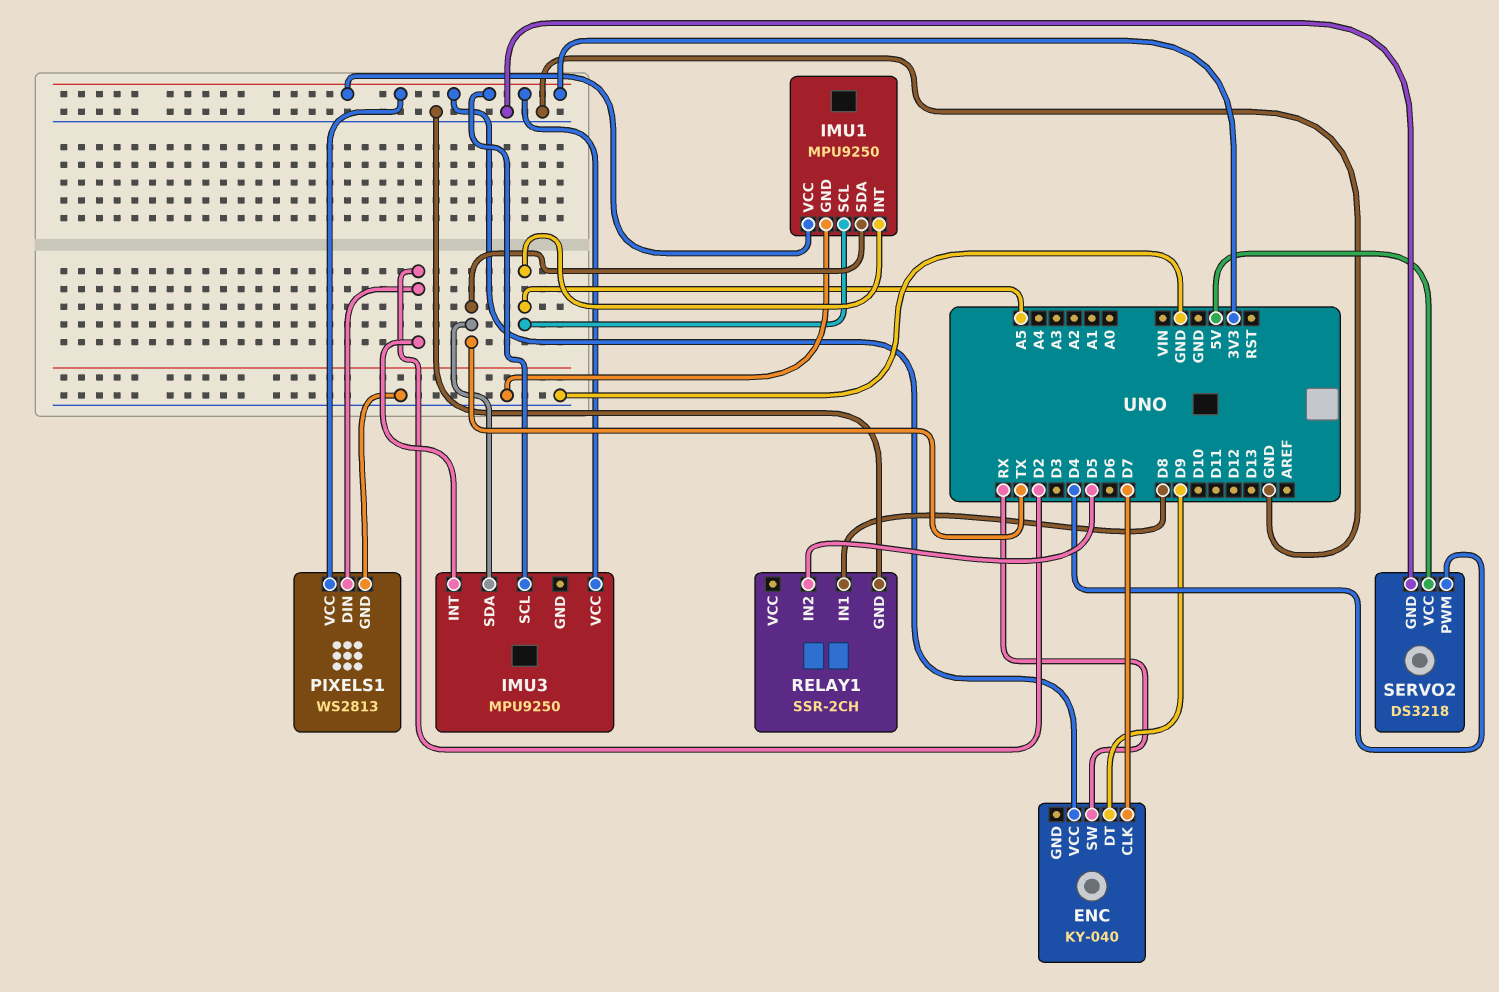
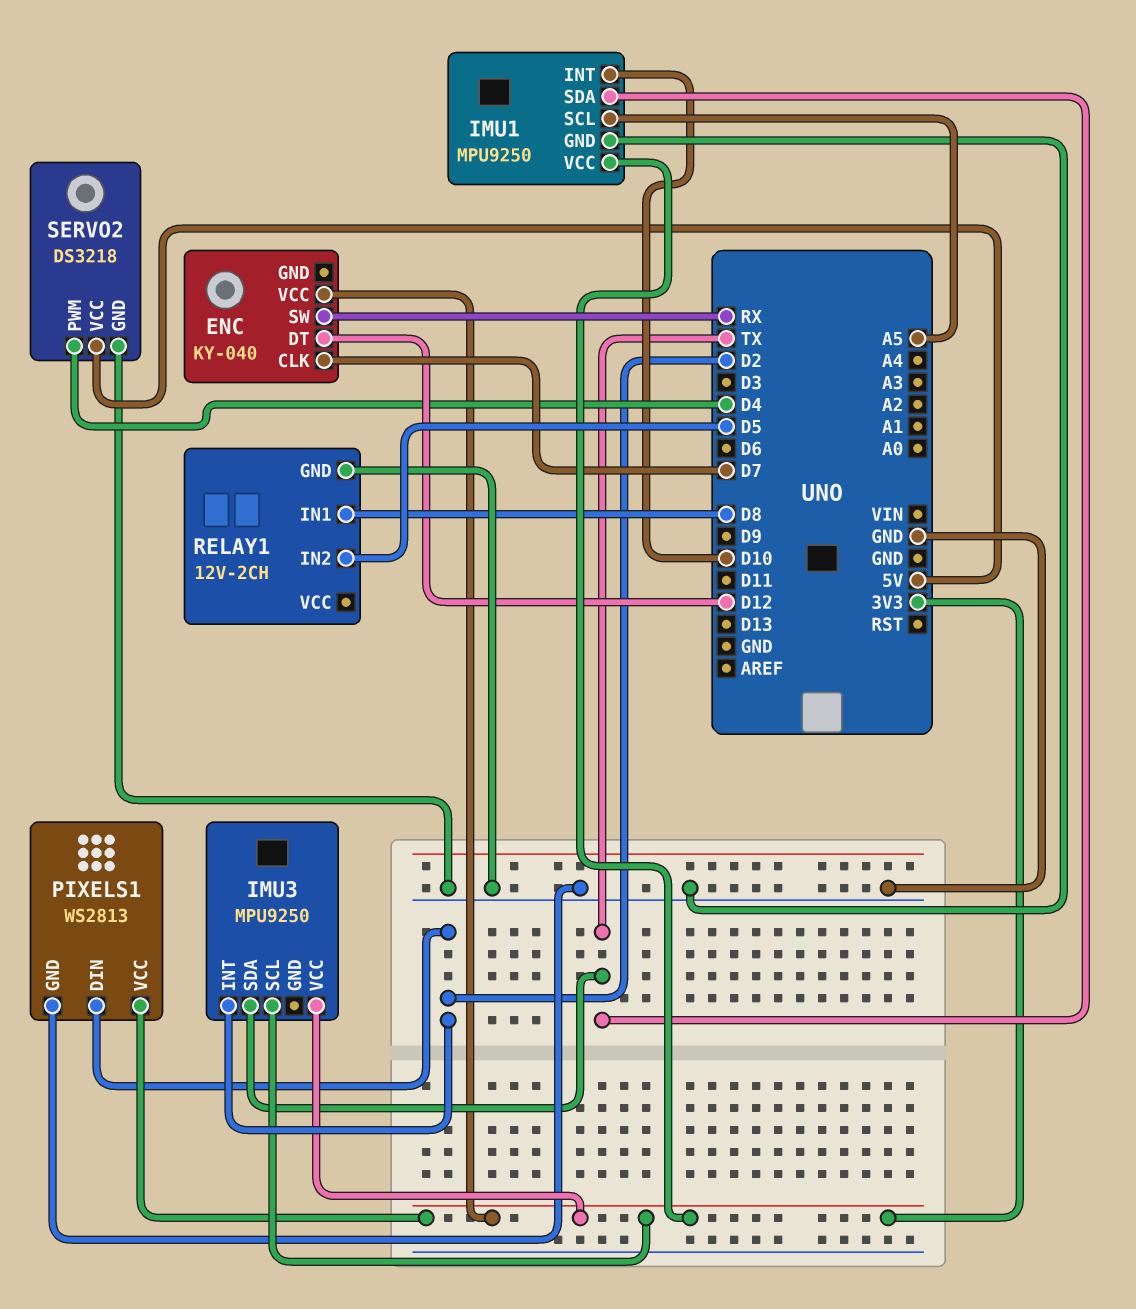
ENC pin DT: D9 -> D12
IMU1 pin INT: A5 -> D10
RELAY1: SSR-2CH -> 12V-2CH

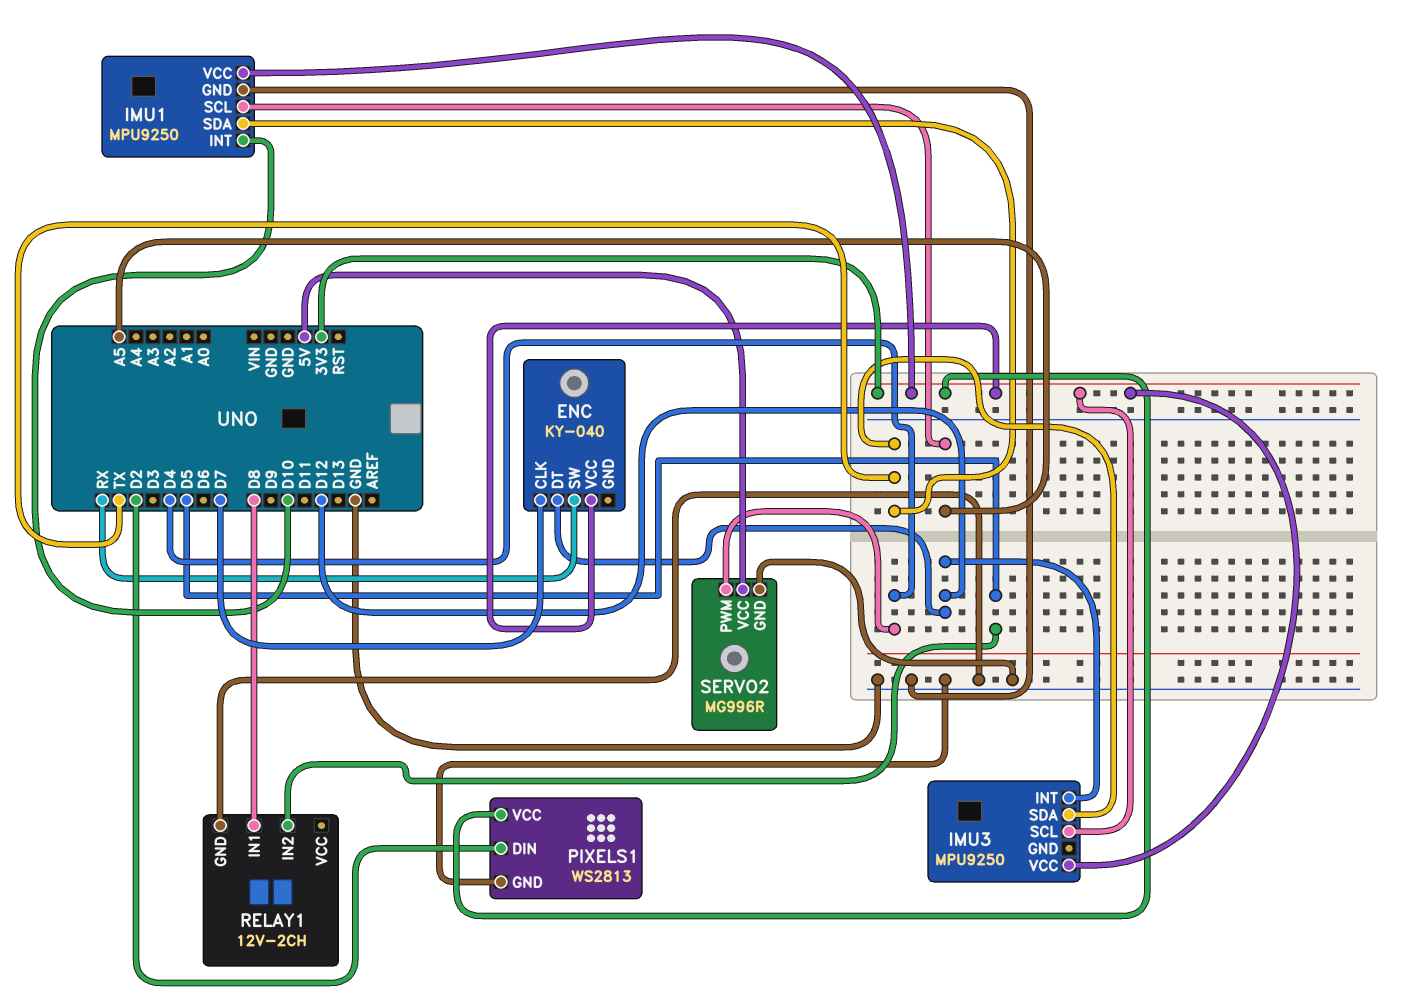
IMU3 pin INT: D2 -> D12
SERVO2: DS3218 -> MG996R

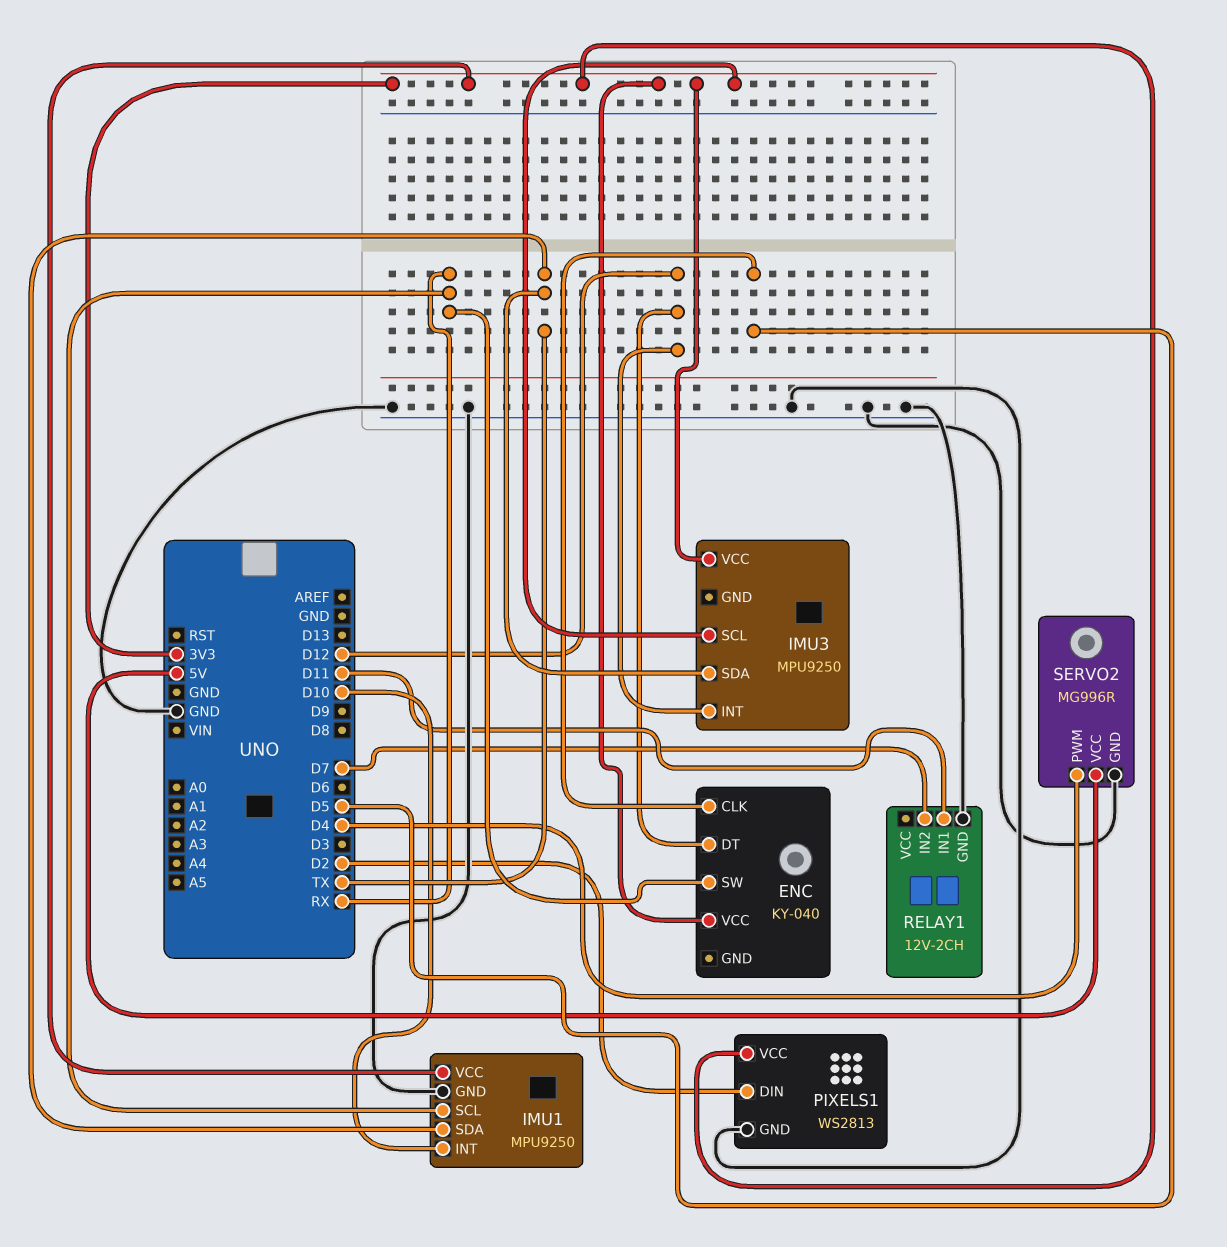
ENC pin CLK: D7 -> D5
IMU1 pin SCL: A5 -> RX
RELAY1 pin IN1: D8 -> D11
RELAY1 pin IN2: D5 -> D7

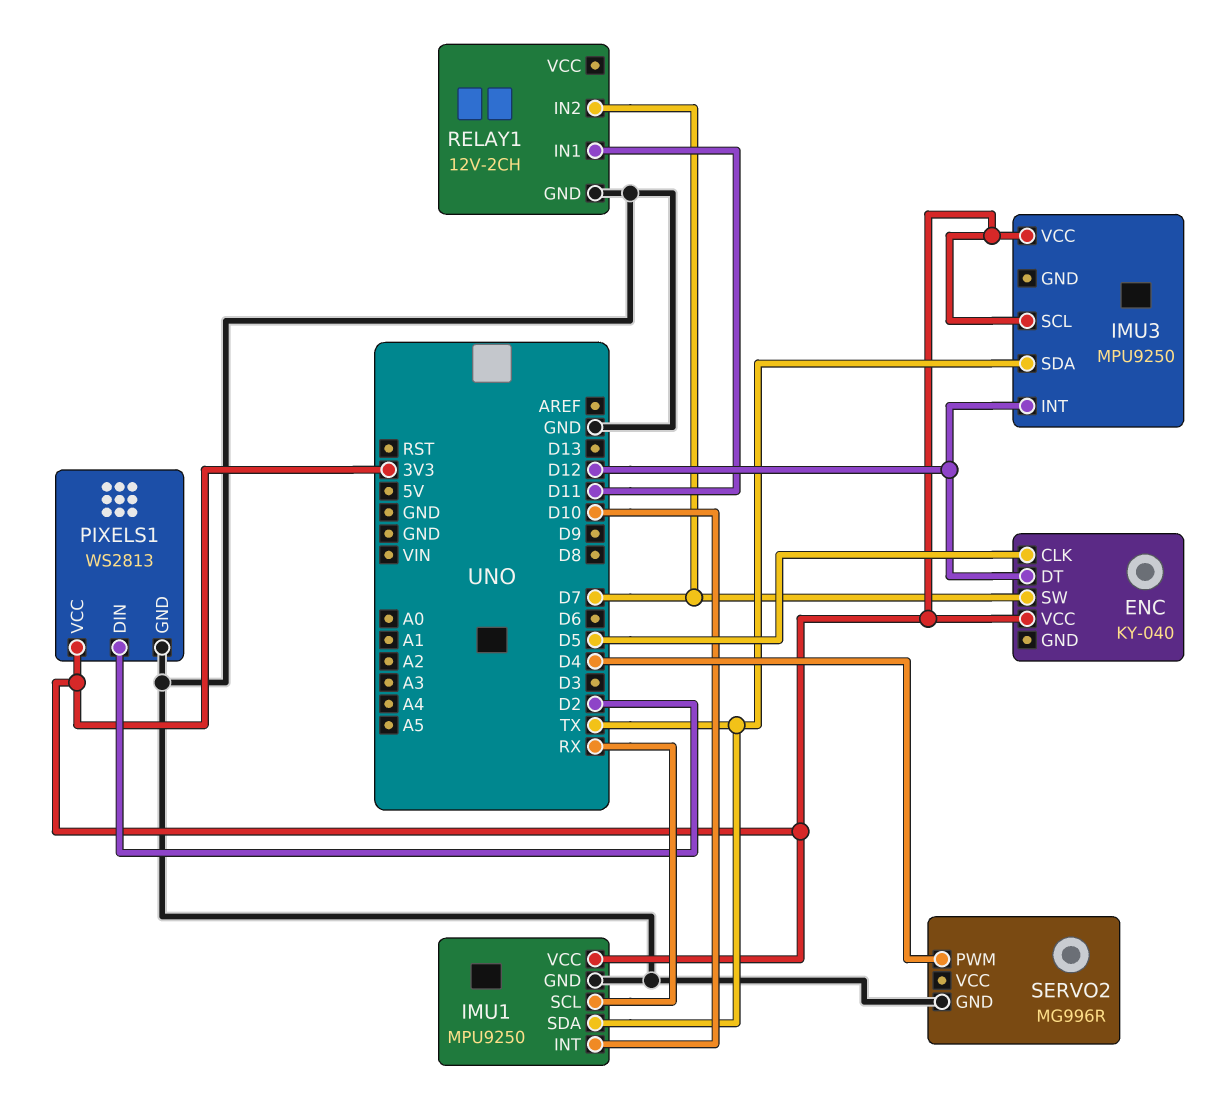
ENC pin SW: RX -> D7
SERVO2 pin VCC: 5V -> none

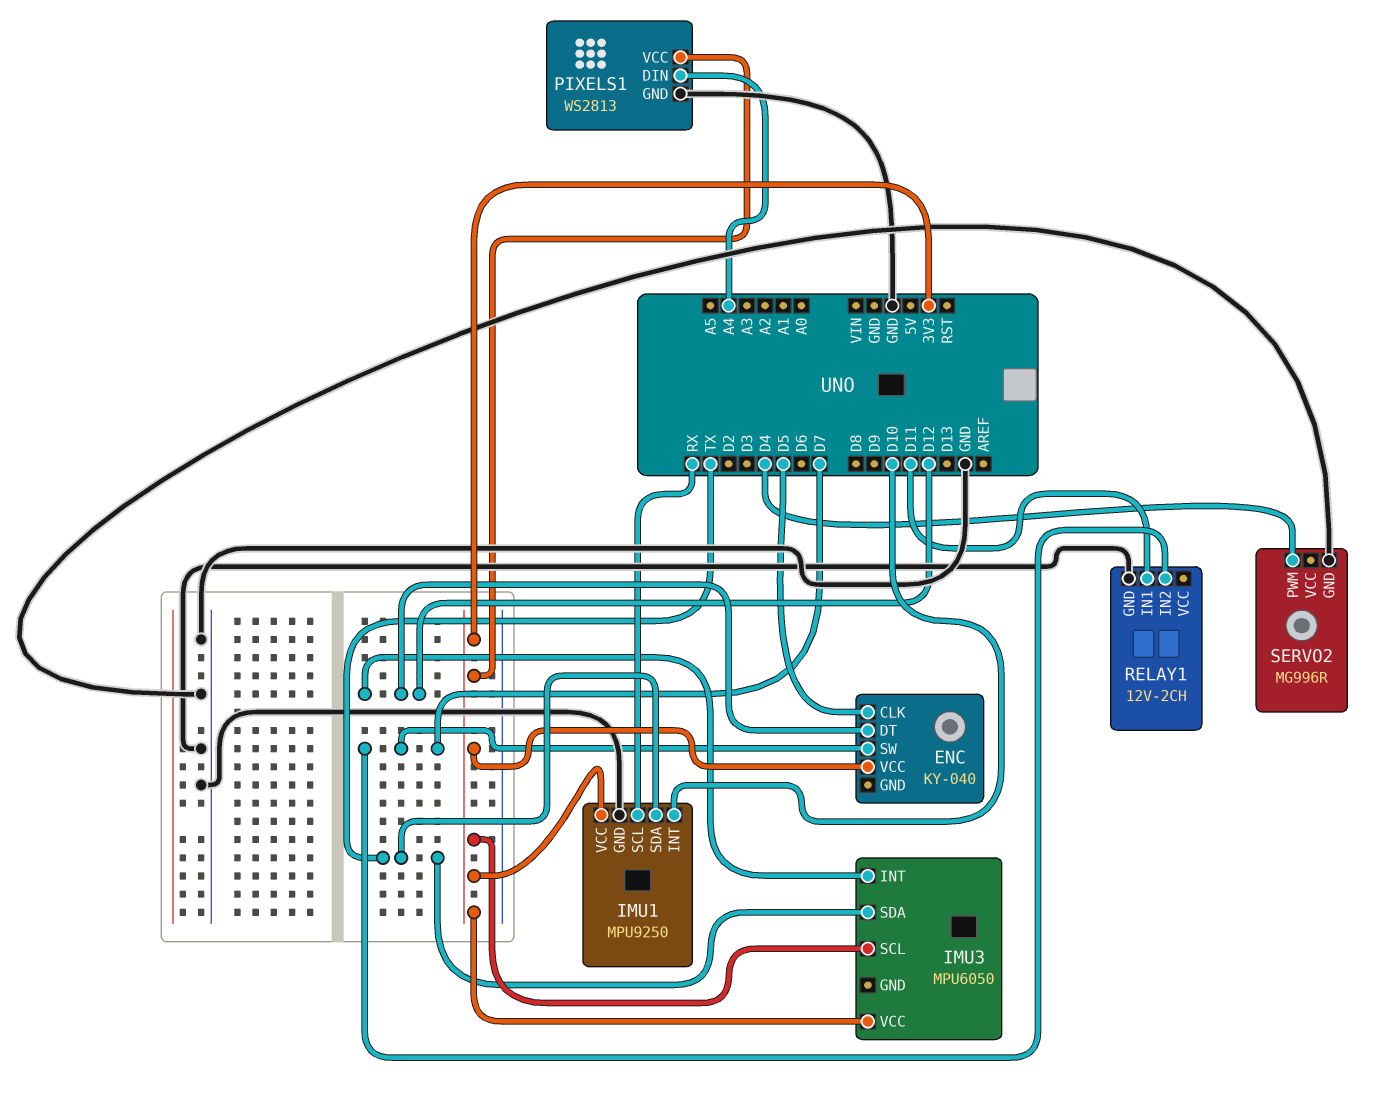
IMU3: MPU9250 -> MPU6050
PIXELS1 pin DIN: D2 -> A4

